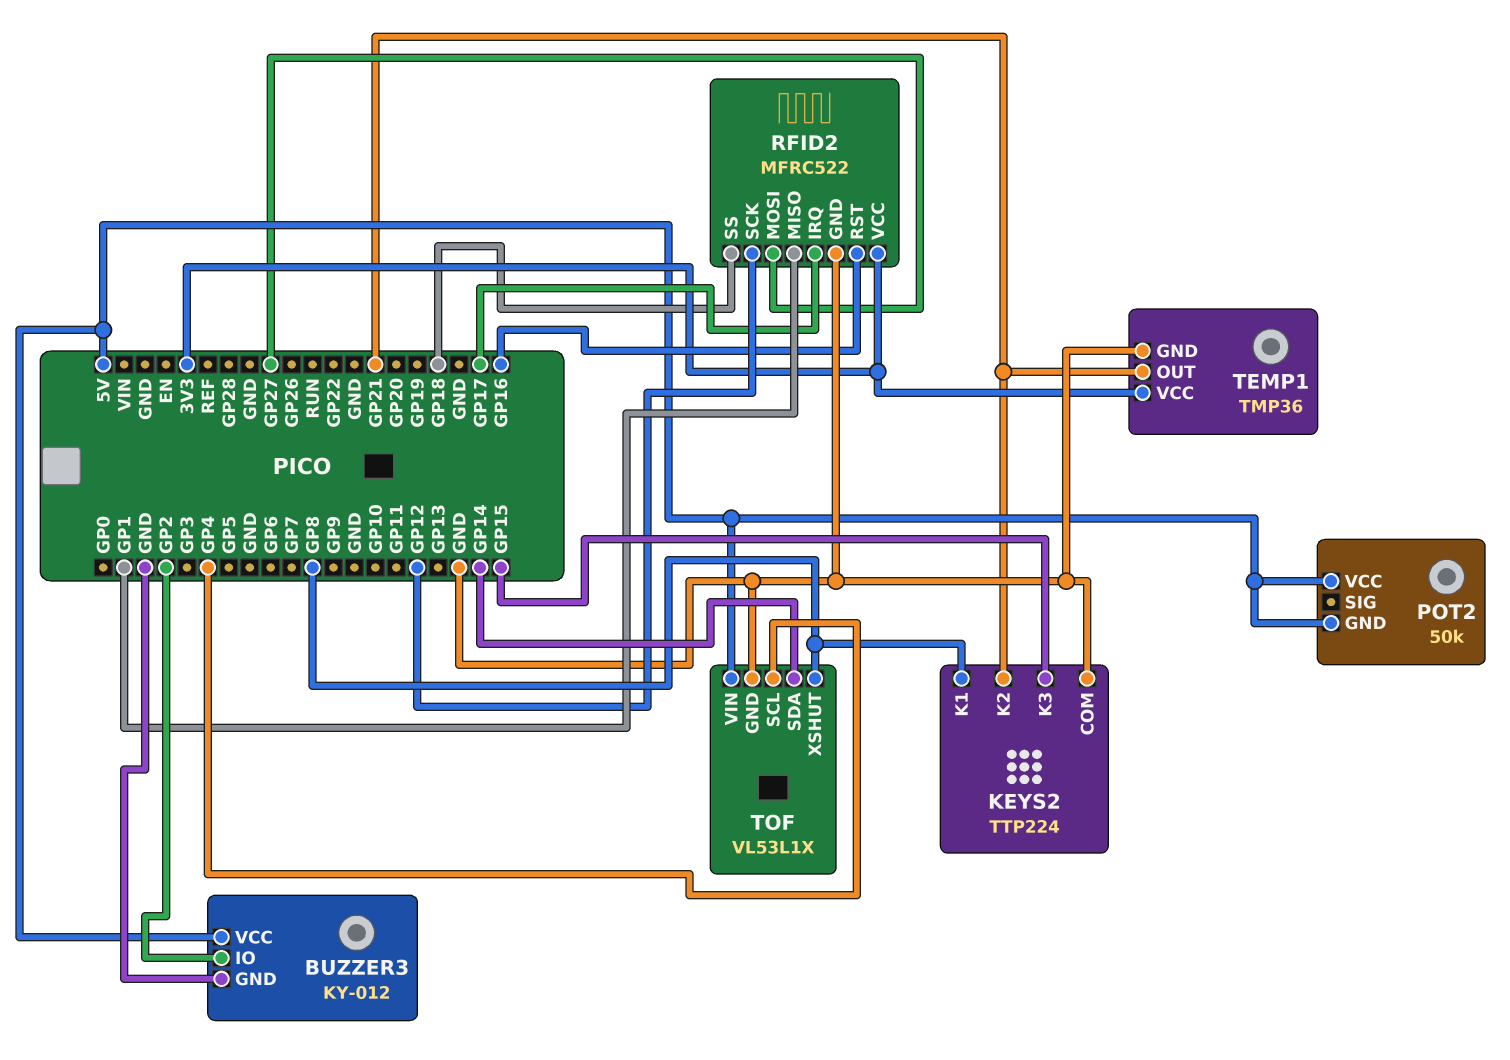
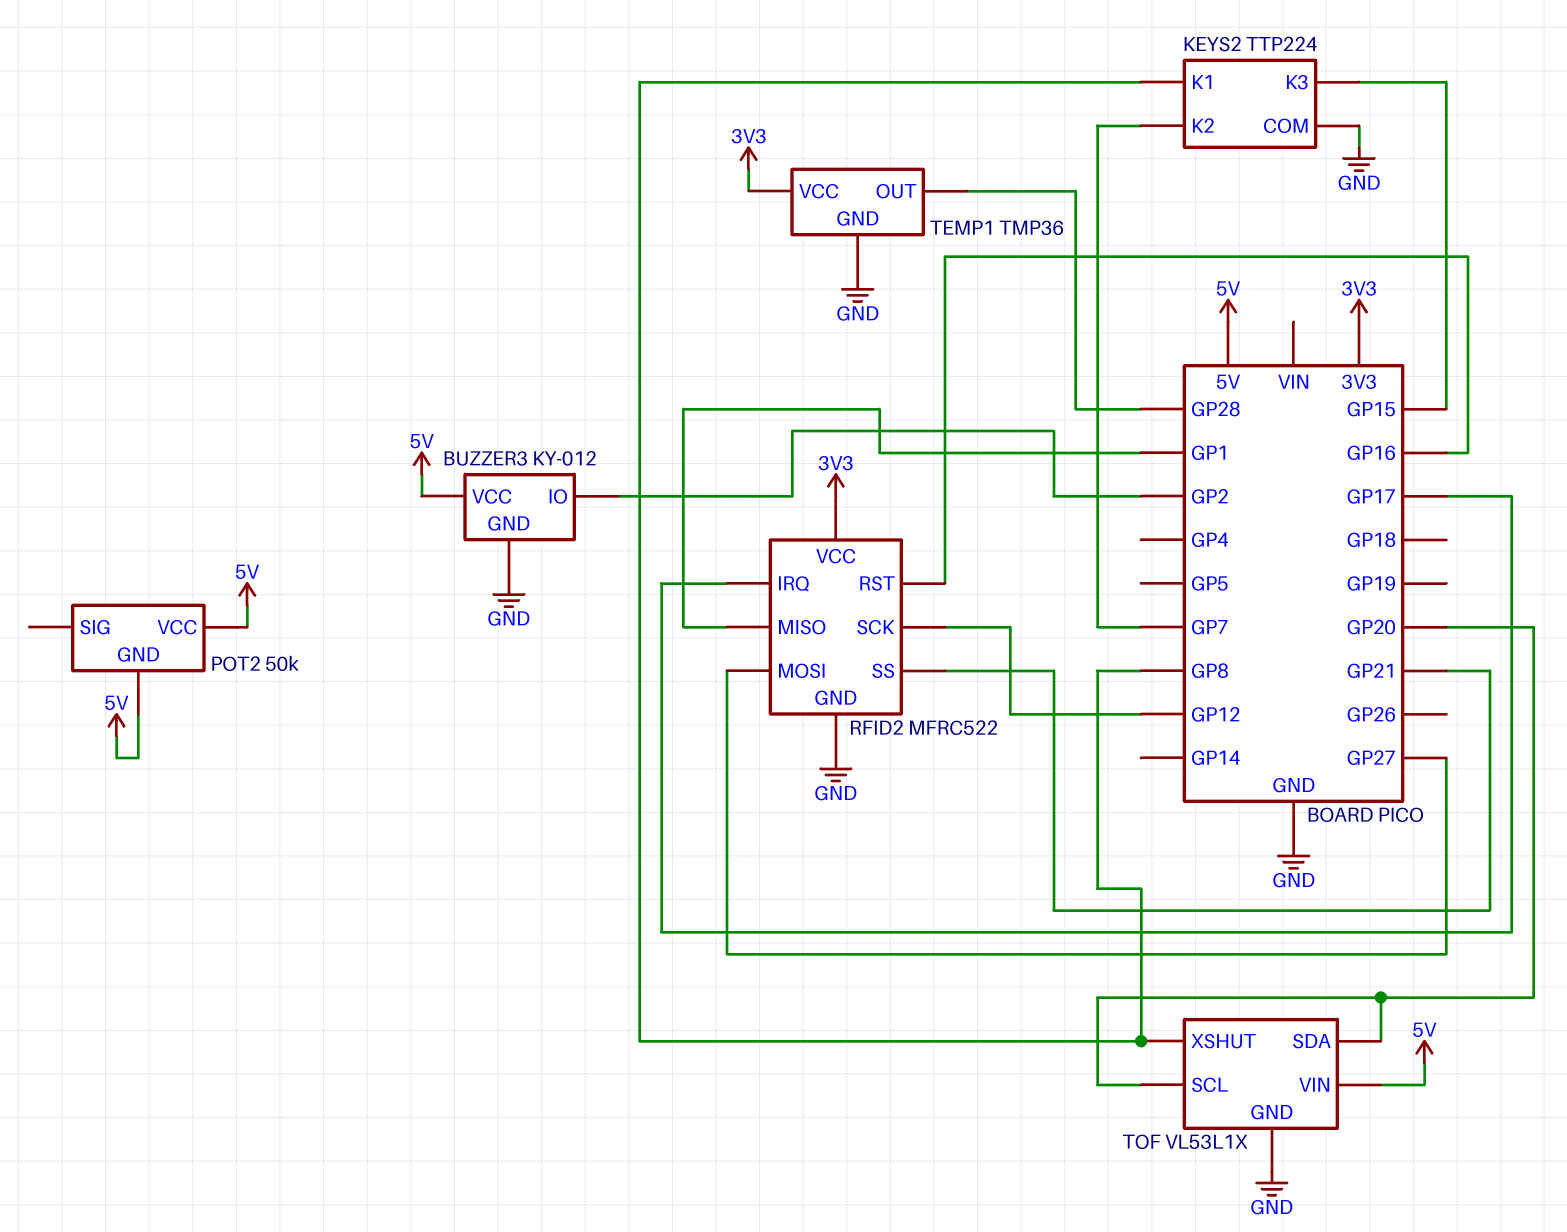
KEYS2 pin K2: GP21 -> GP7
RFID2 pin SS: GP18 -> GP21
TEMP1 pin OUT: GP21 -> GP28
TOF pin SCL: GP4 -> GP20
TOF pin SDA: GP14 -> GP20

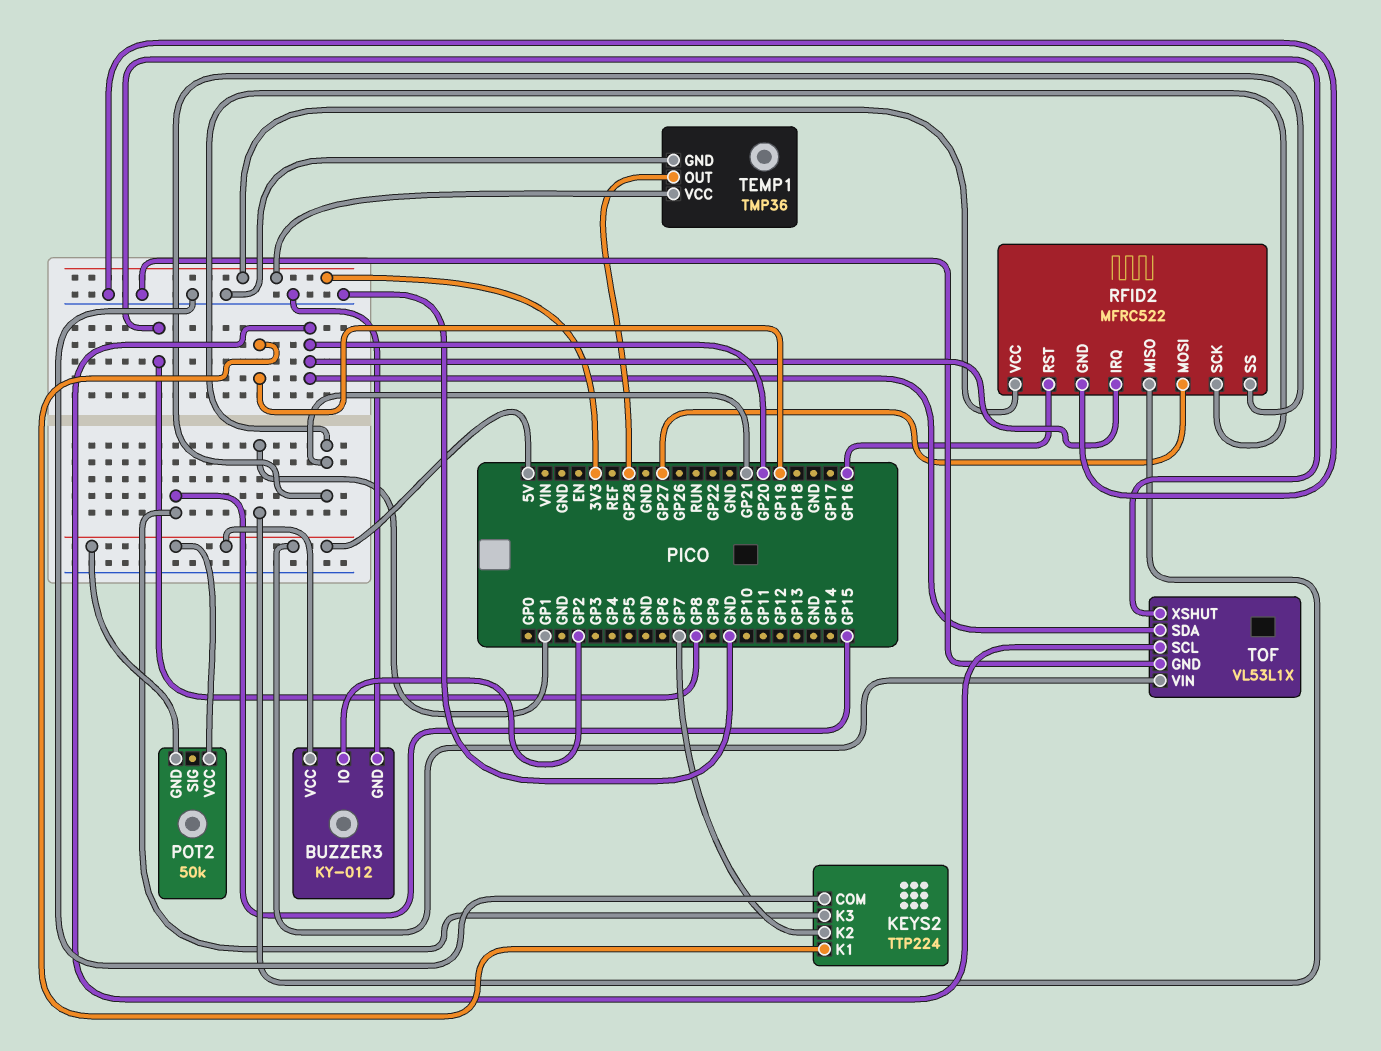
KEYS2 pin K1: GP8 -> GP19
RFID2 pin IRQ: GP17 -> GP20
RFID2 pin SCK: GP12 -> GP21

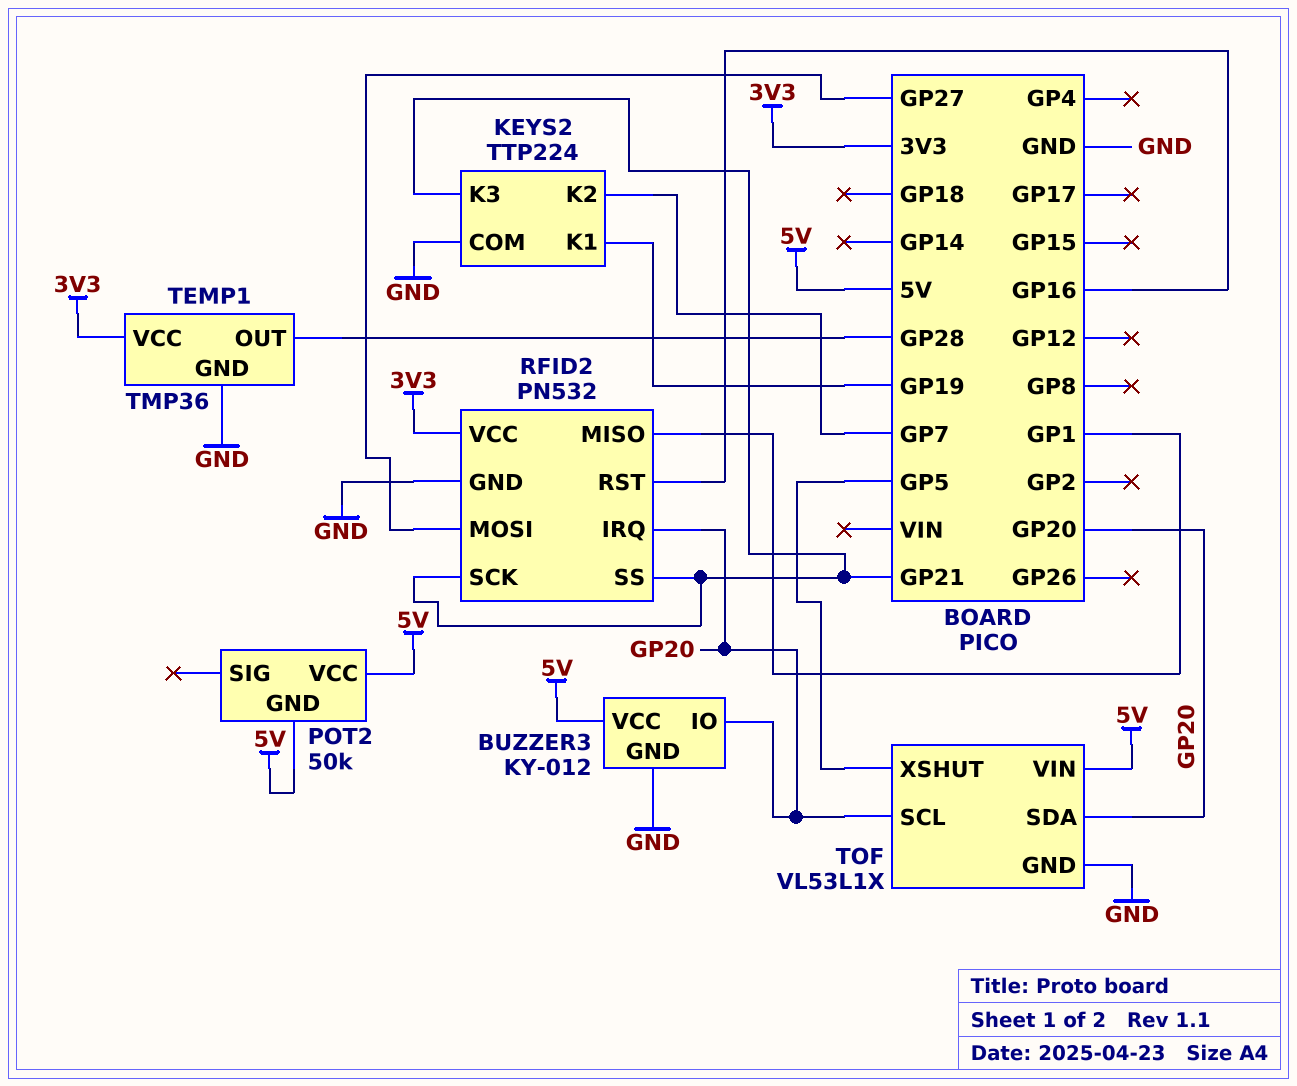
BUZZER3 pin IO: GP2 -> GP20
KEYS2 pin K3: GP15 -> GP21
RFID2: MFRC522 -> PN532
TOF pin XSHUT: GP8 -> GP5

